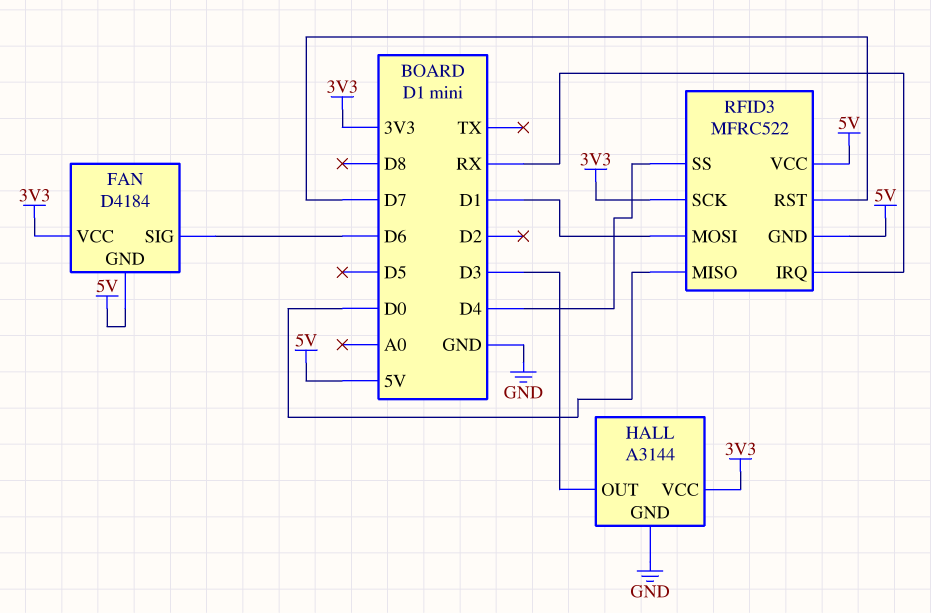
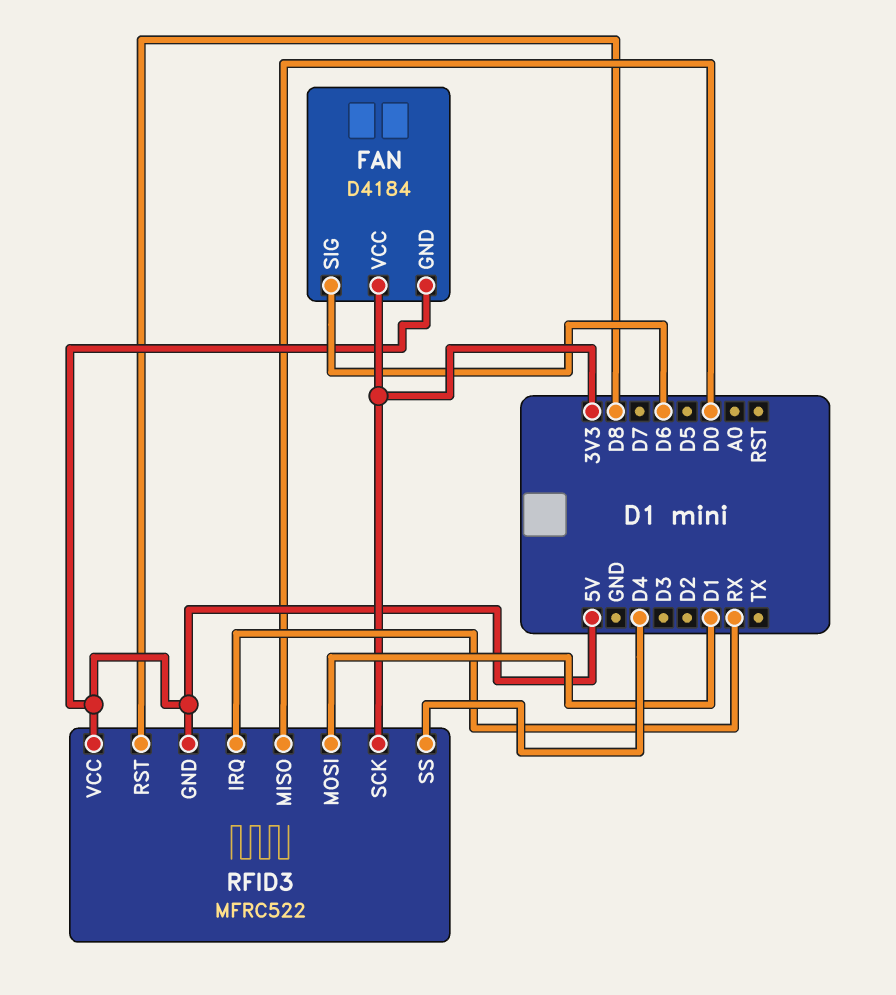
HALL: A3144 -> none
HALL pin GND: GND -> none
HALL pin OUT: D3 -> none
HALL pin VCC: 3V3 -> none
RFID3 pin RST: D7 -> D8

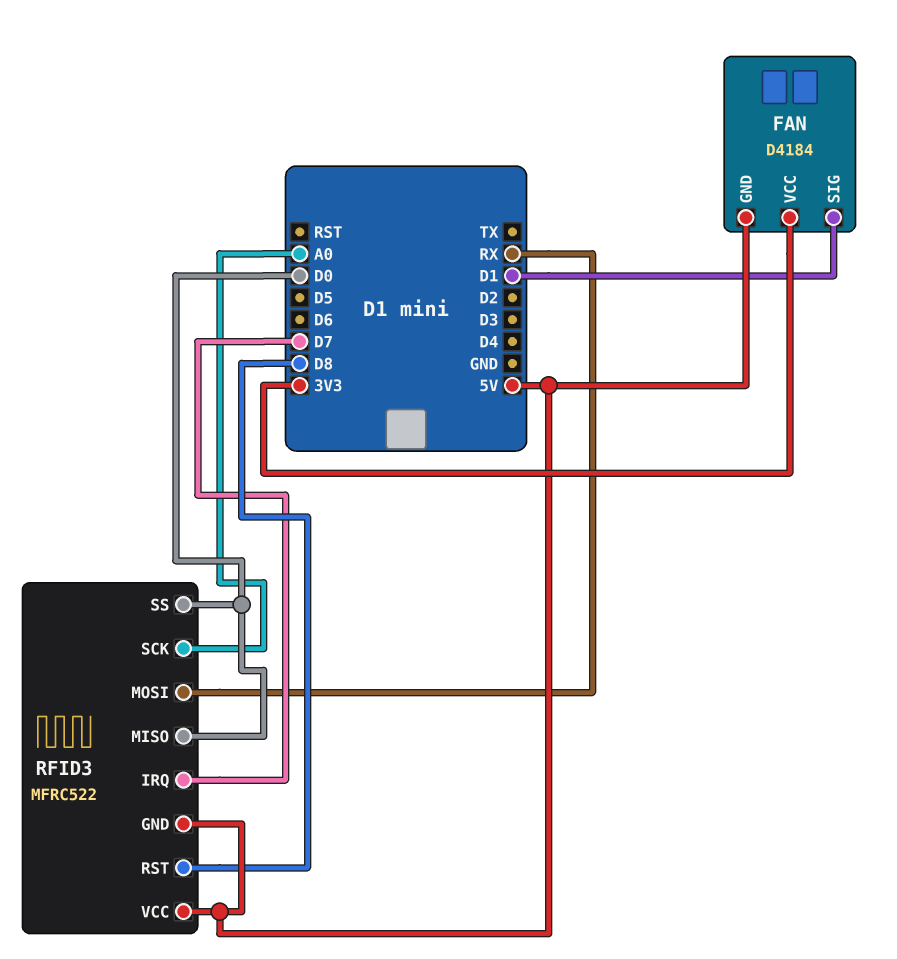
FAN pin SIG: D6 -> D1
RFID3 pin IRQ: RX -> D7
RFID3 pin MOSI: D1 -> RX
RFID3 pin SCK: 3V3 -> A0
RFID3 pin SS: D4 -> D0

